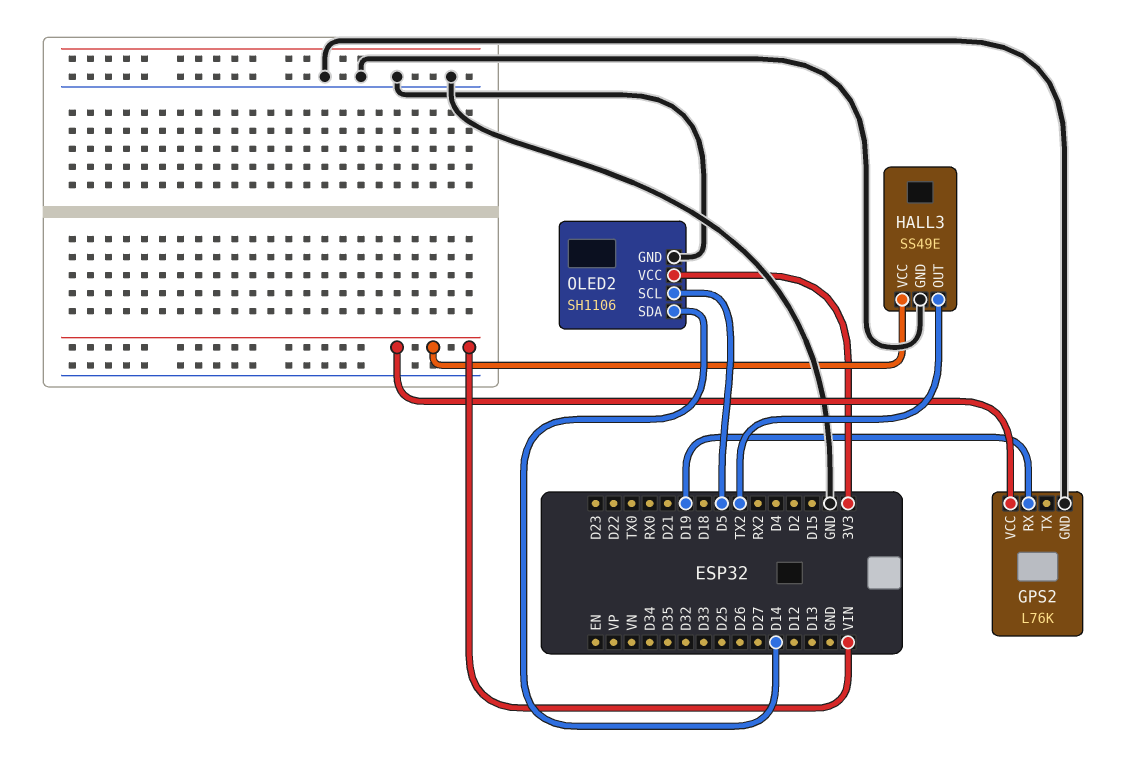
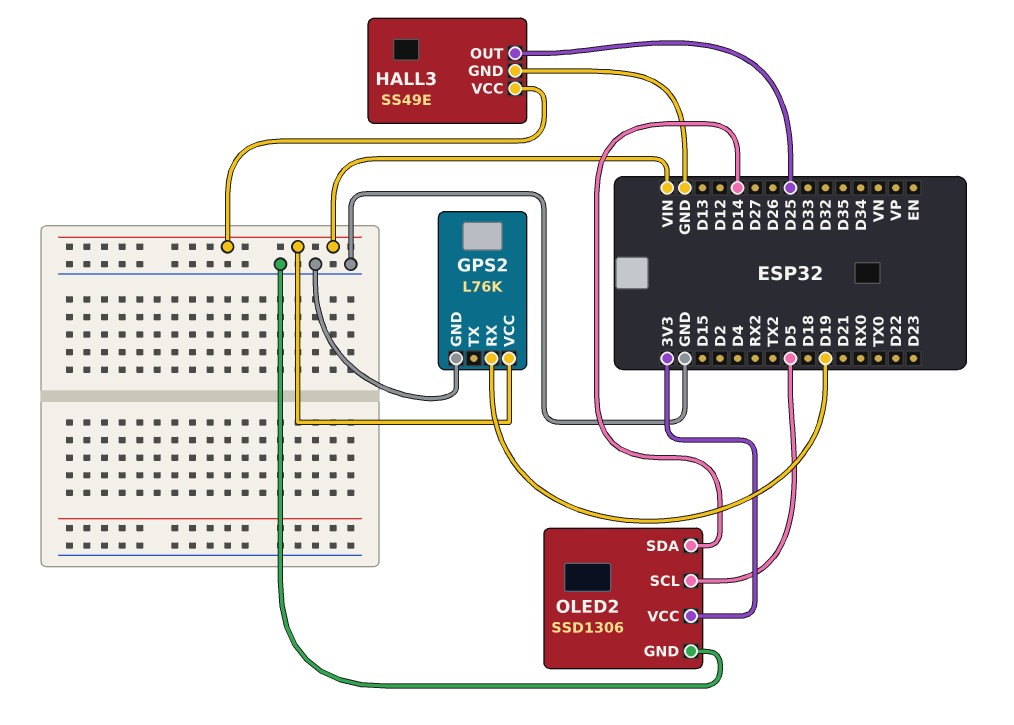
HALL3 pin OUT: TX2 -> D25
OLED2: SH1106 -> SSD1306

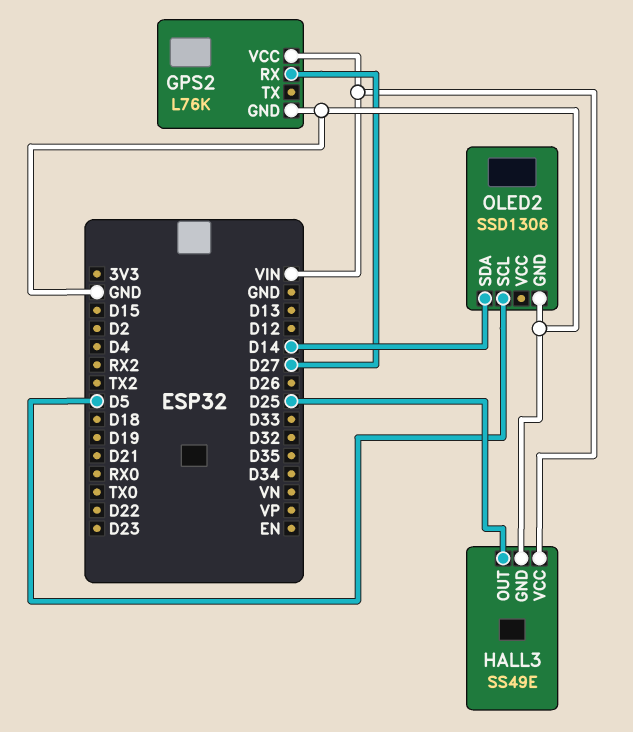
GPS2 pin RX: D19 -> D27
OLED2 pin VCC: 3V3 -> none

